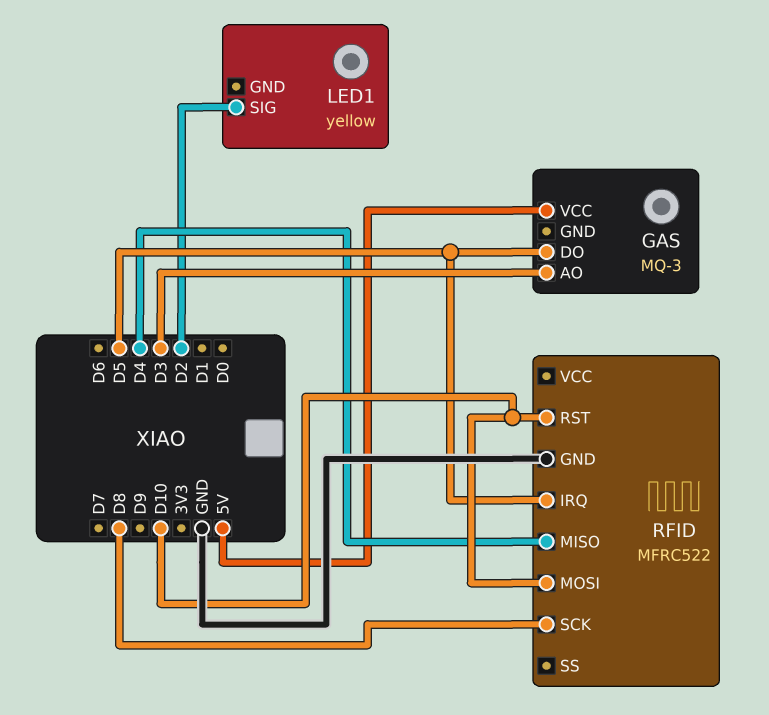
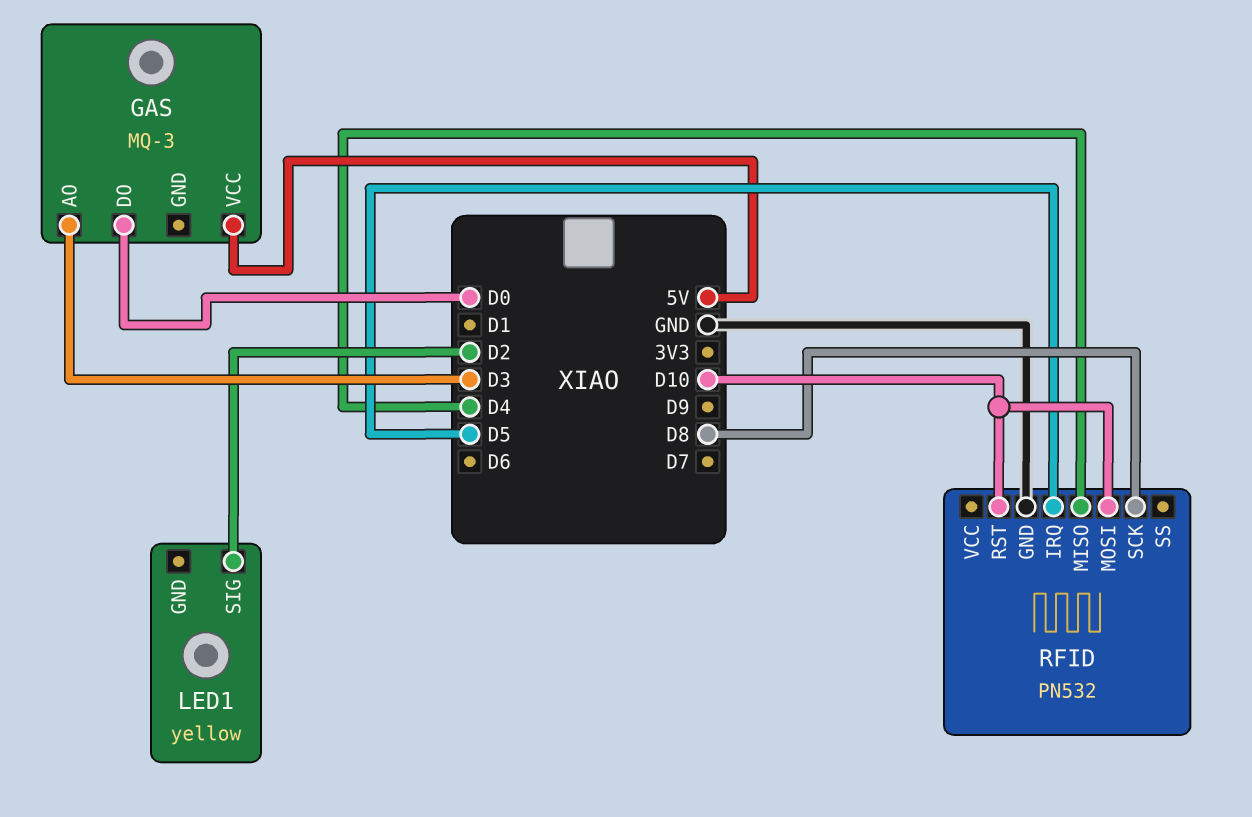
GAS pin DO: D5 -> D0
RFID: MFRC522 -> PN532

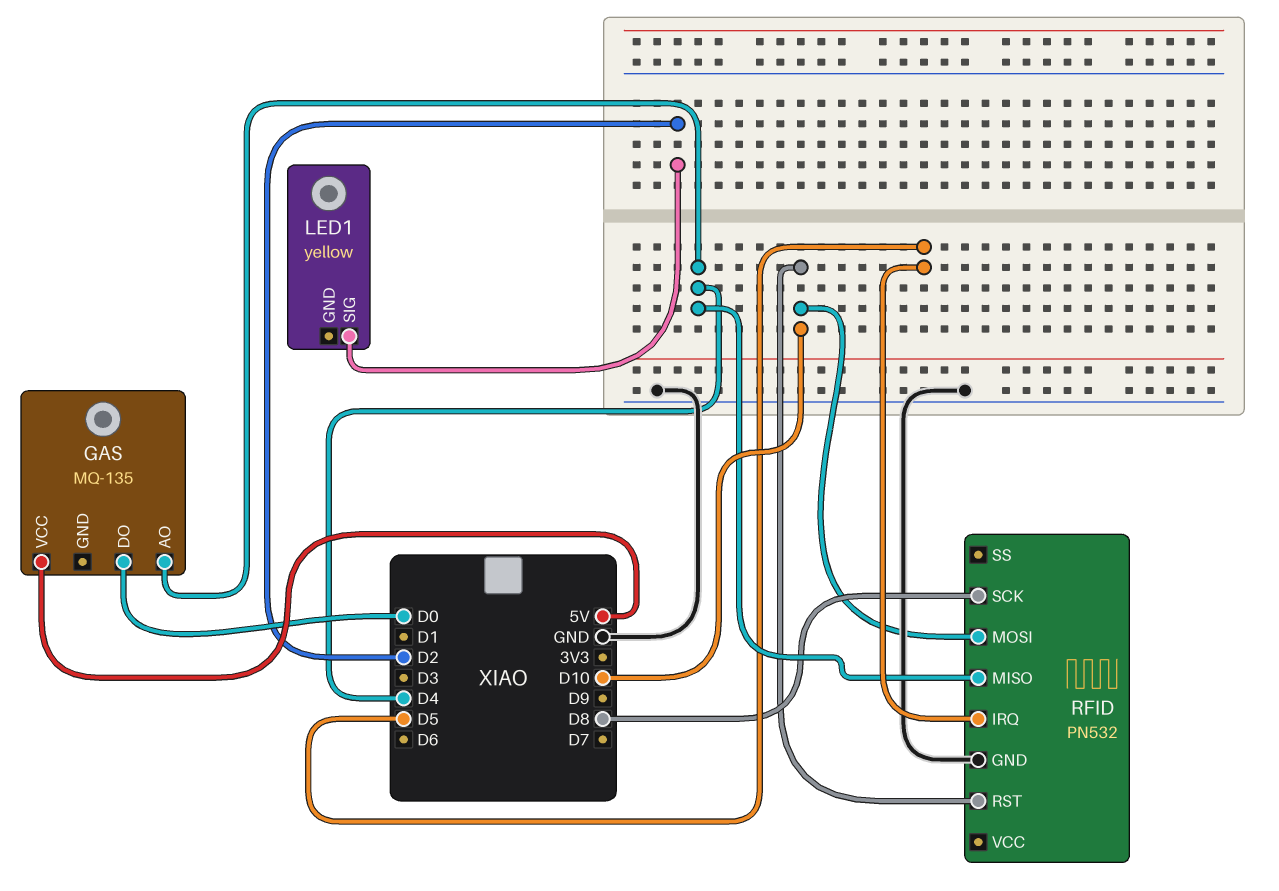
GAS: MQ-3 -> MQ-135
GAS pin AO: D3 -> D4

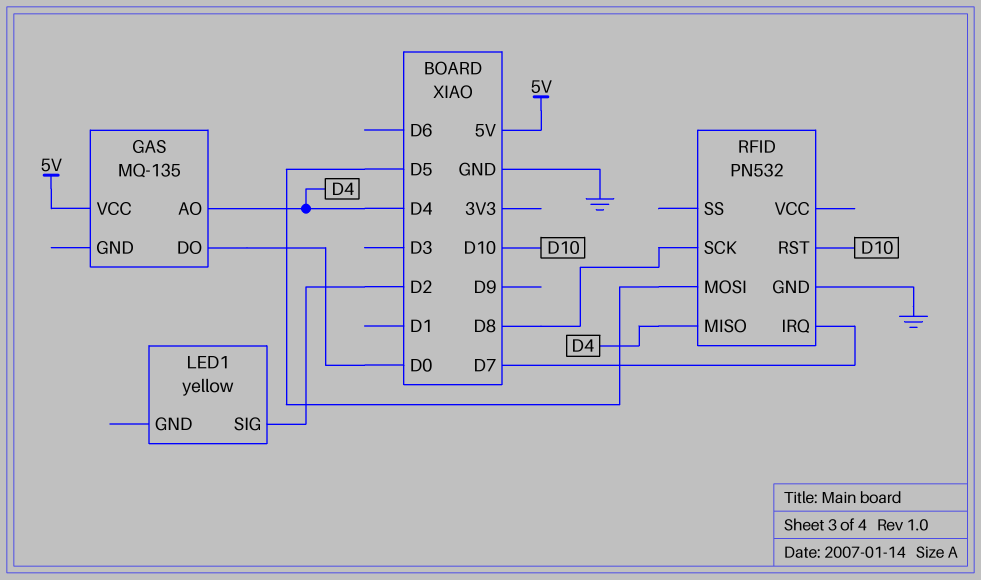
RFID pin IRQ: D5 -> D7
RFID pin MOSI: D10 -> D5

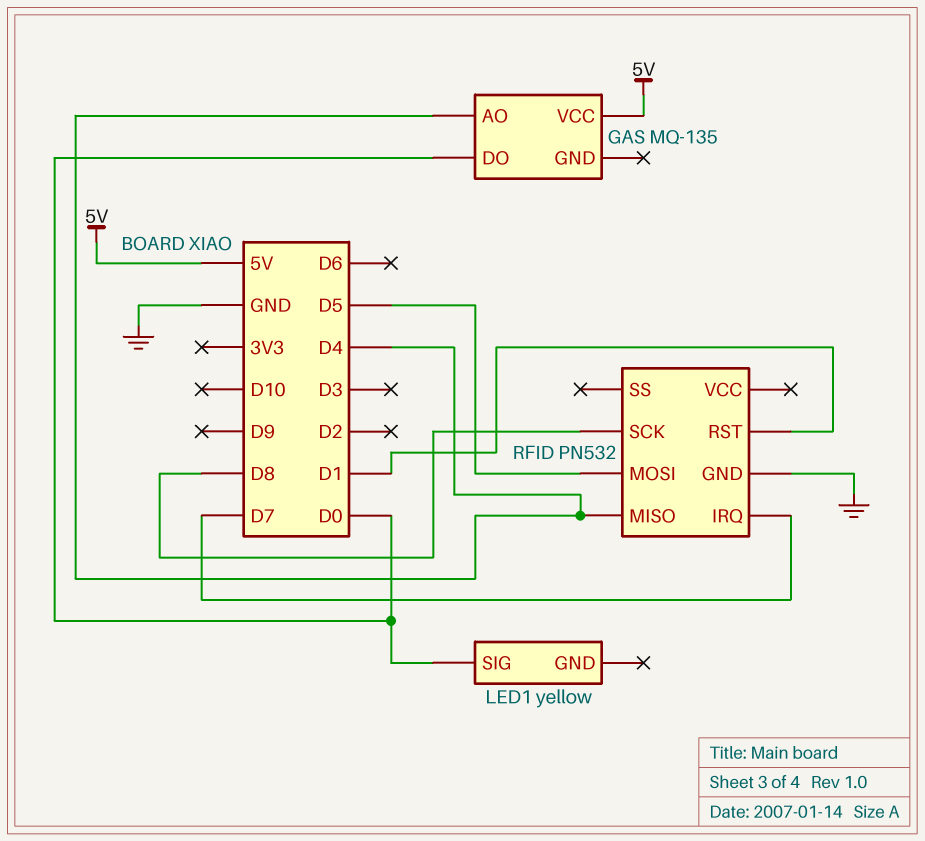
LED1 pin SIG: D2 -> D0
RFID pin RST: D10 -> D1

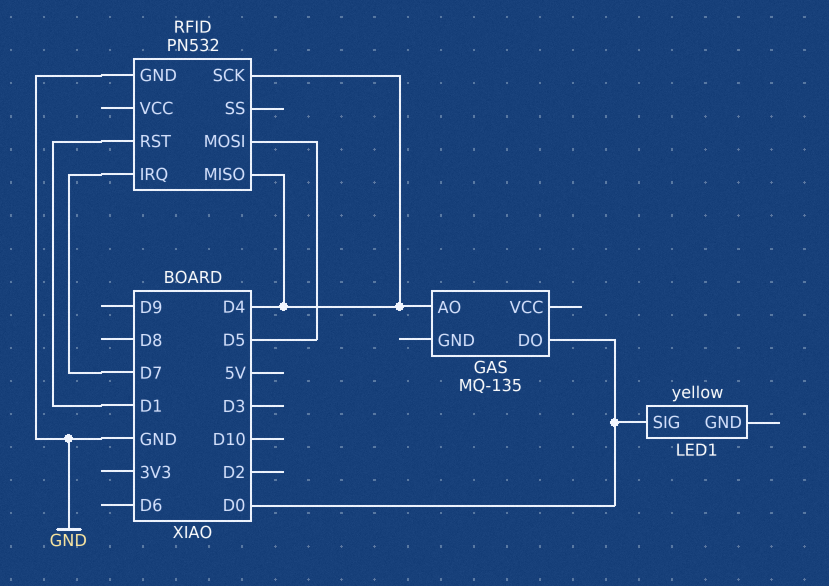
GAS pin VCC: 5V -> none
RFID pin SCK: D8 -> D4

